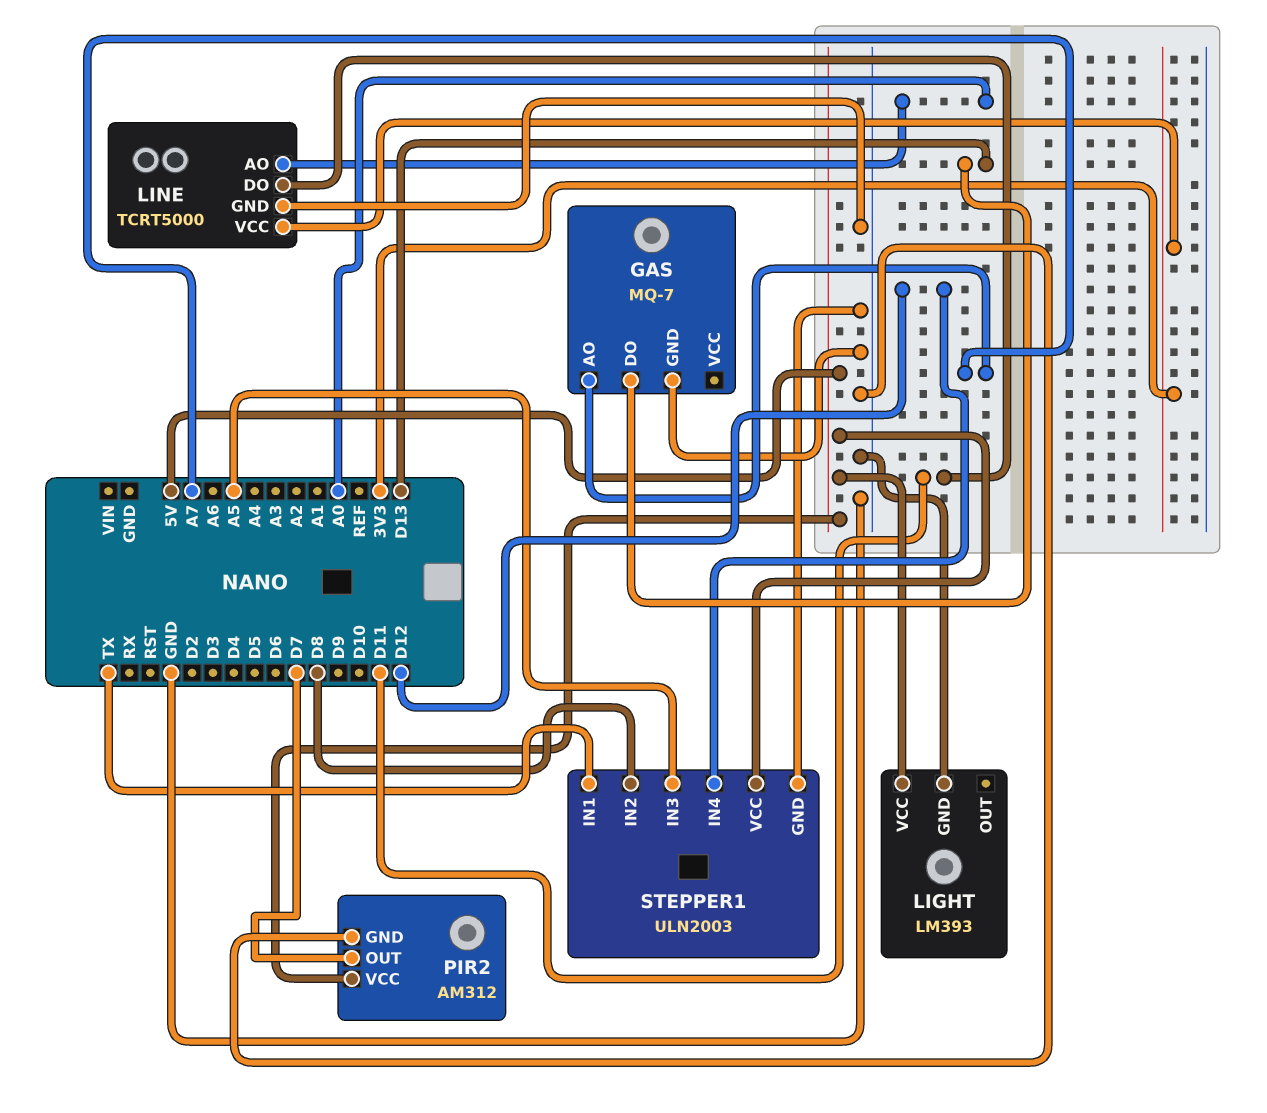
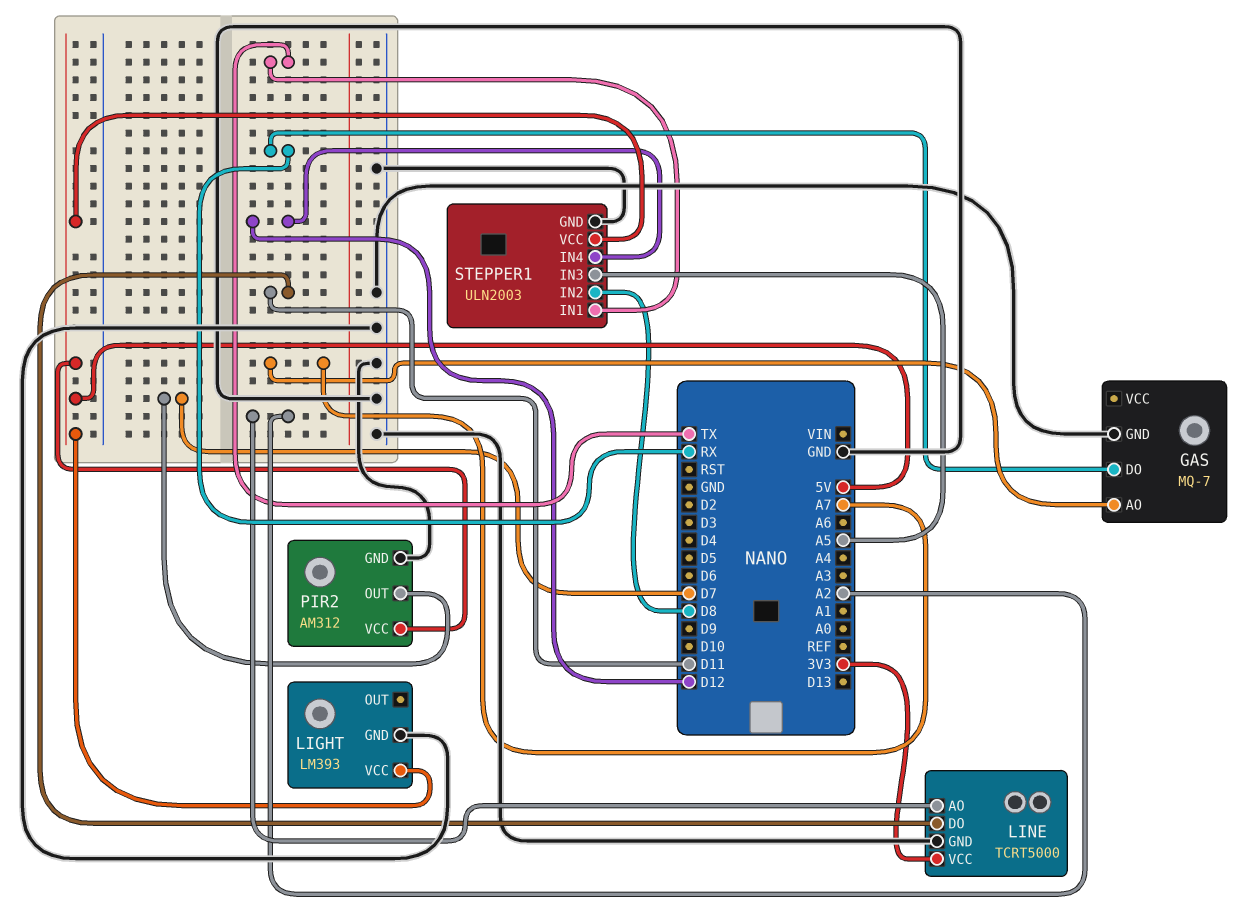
GAS pin DO: D13 -> RX
LINE pin AO: A0 -> A2

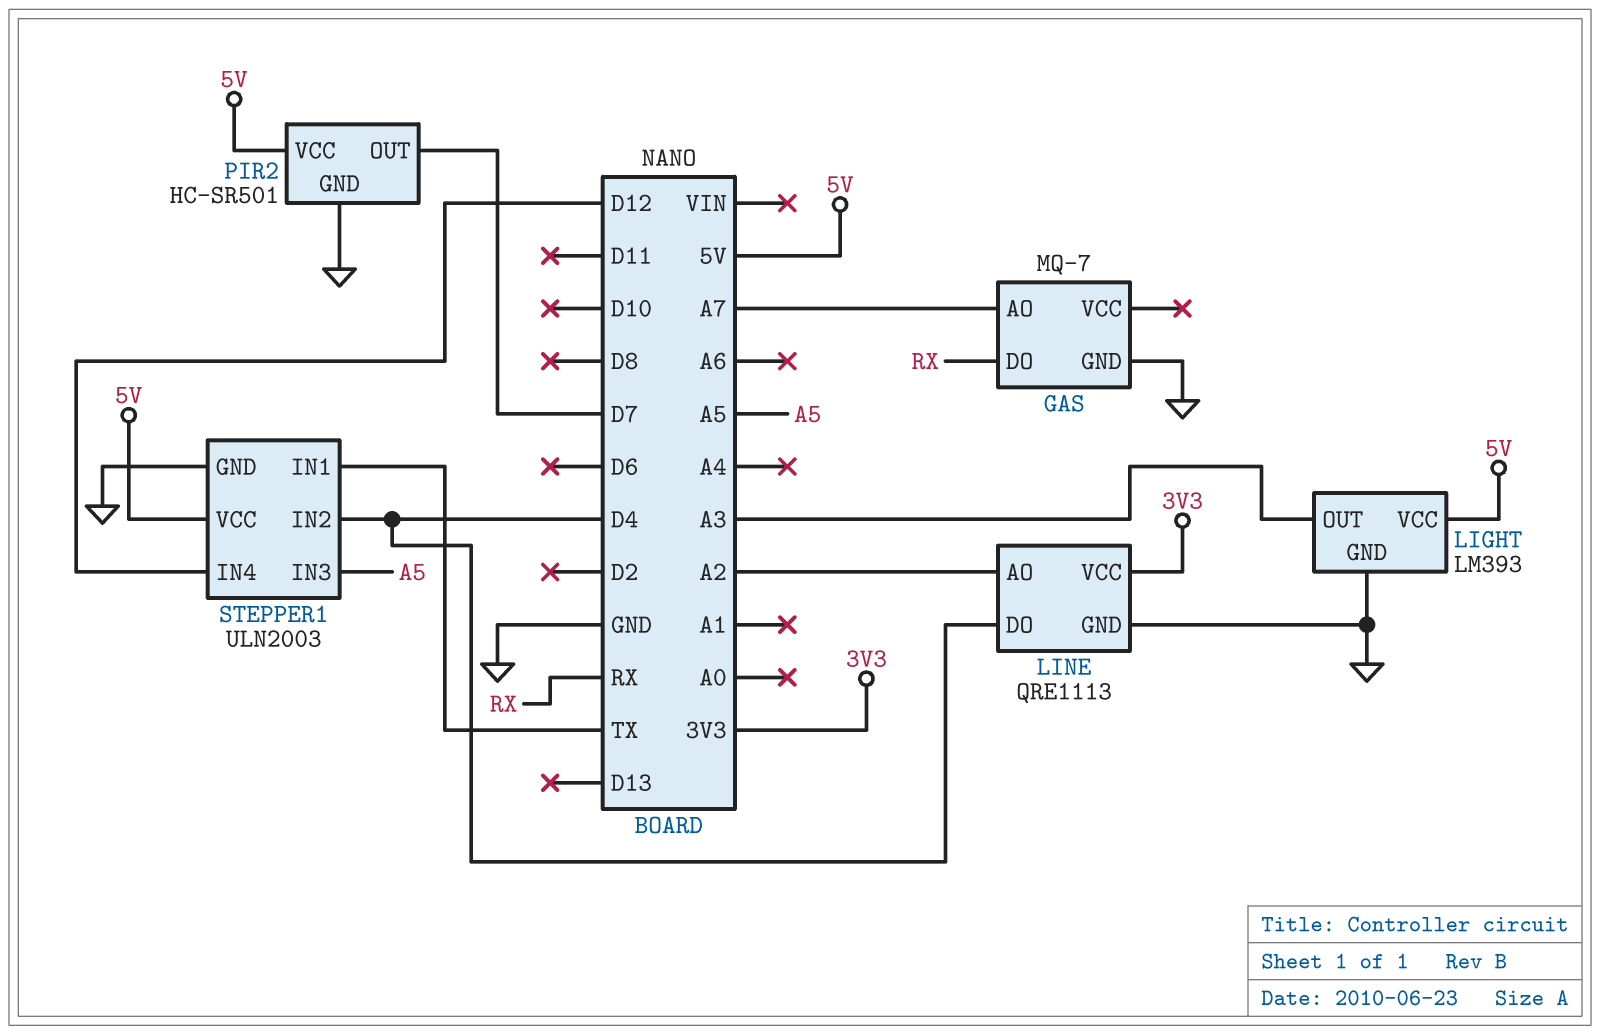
LIGHT pin OUT: none -> A3
LINE: TCRT5000 -> QRE1113
LINE pin DO: D11 -> D4
PIR2: AM312 -> HC-SR501
STEPPER1 pin IN2: D8 -> D4

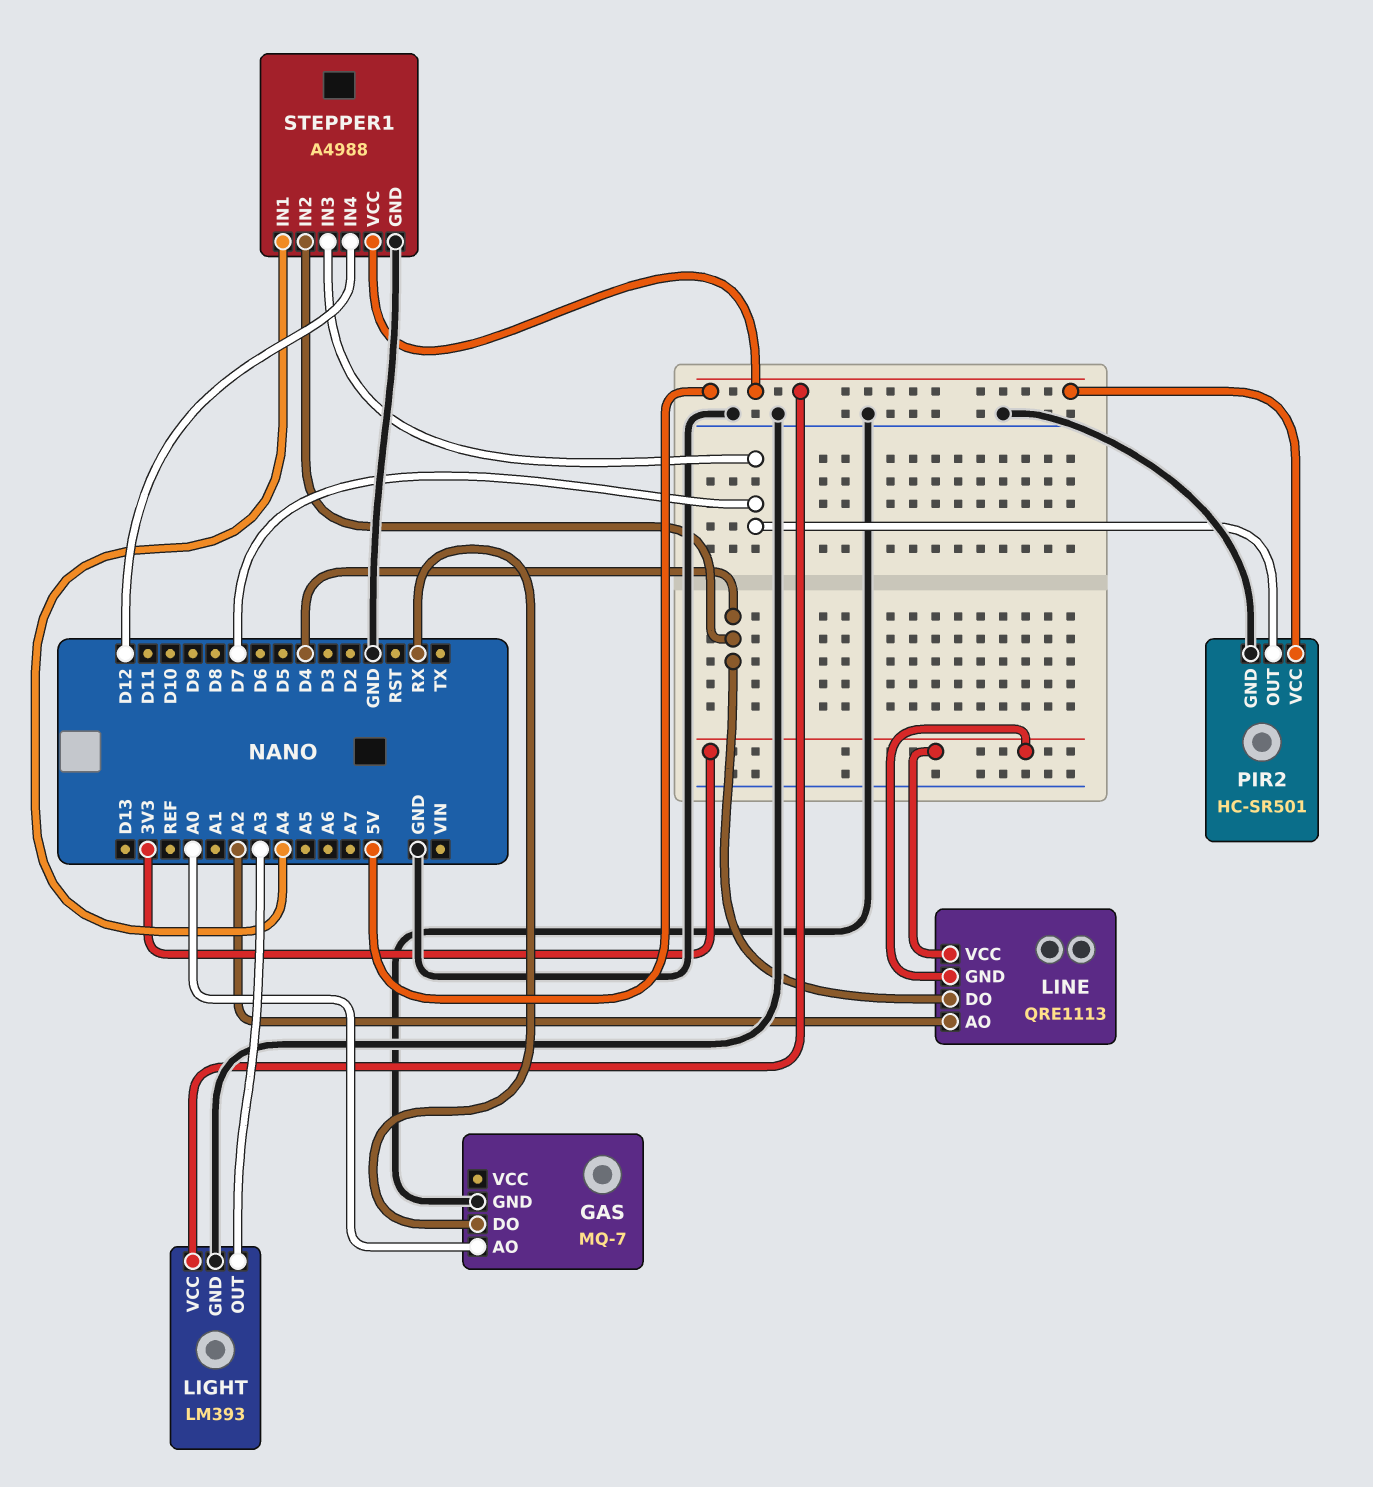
GAS pin AO: A7 -> A0
LINE pin GND: GND -> 3V3
STEPPER1: ULN2003 -> A4988
STEPPER1 pin IN1: TX -> A4
STEPPER1 pin IN3: A5 -> D7

